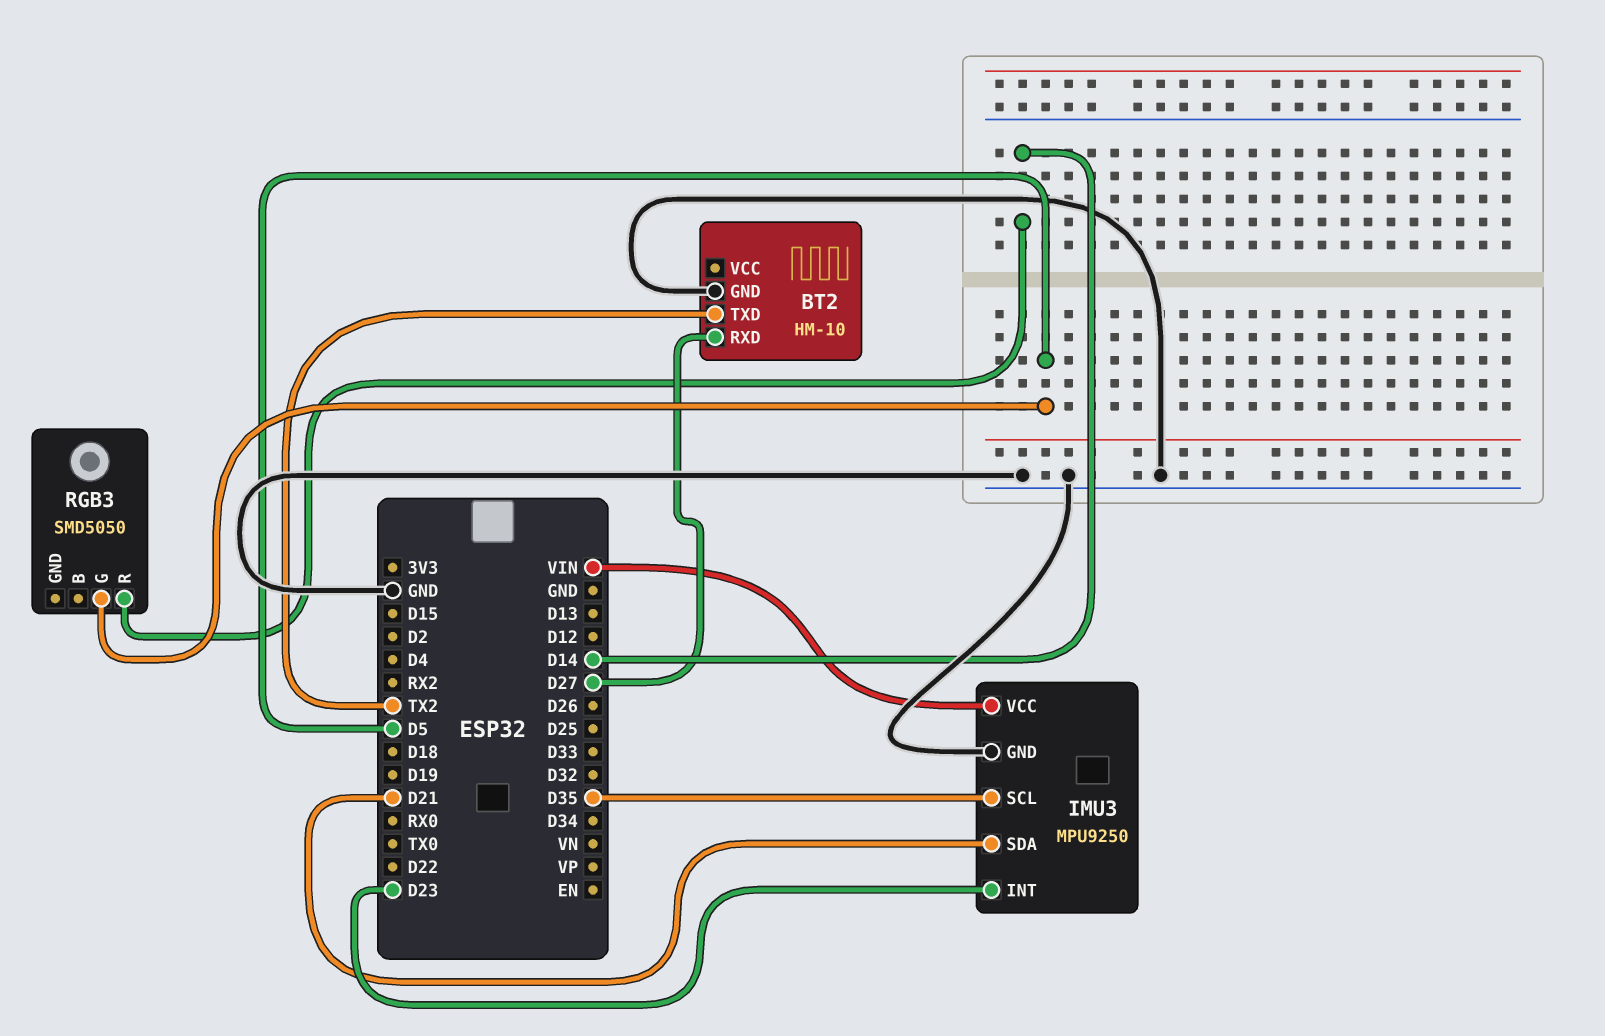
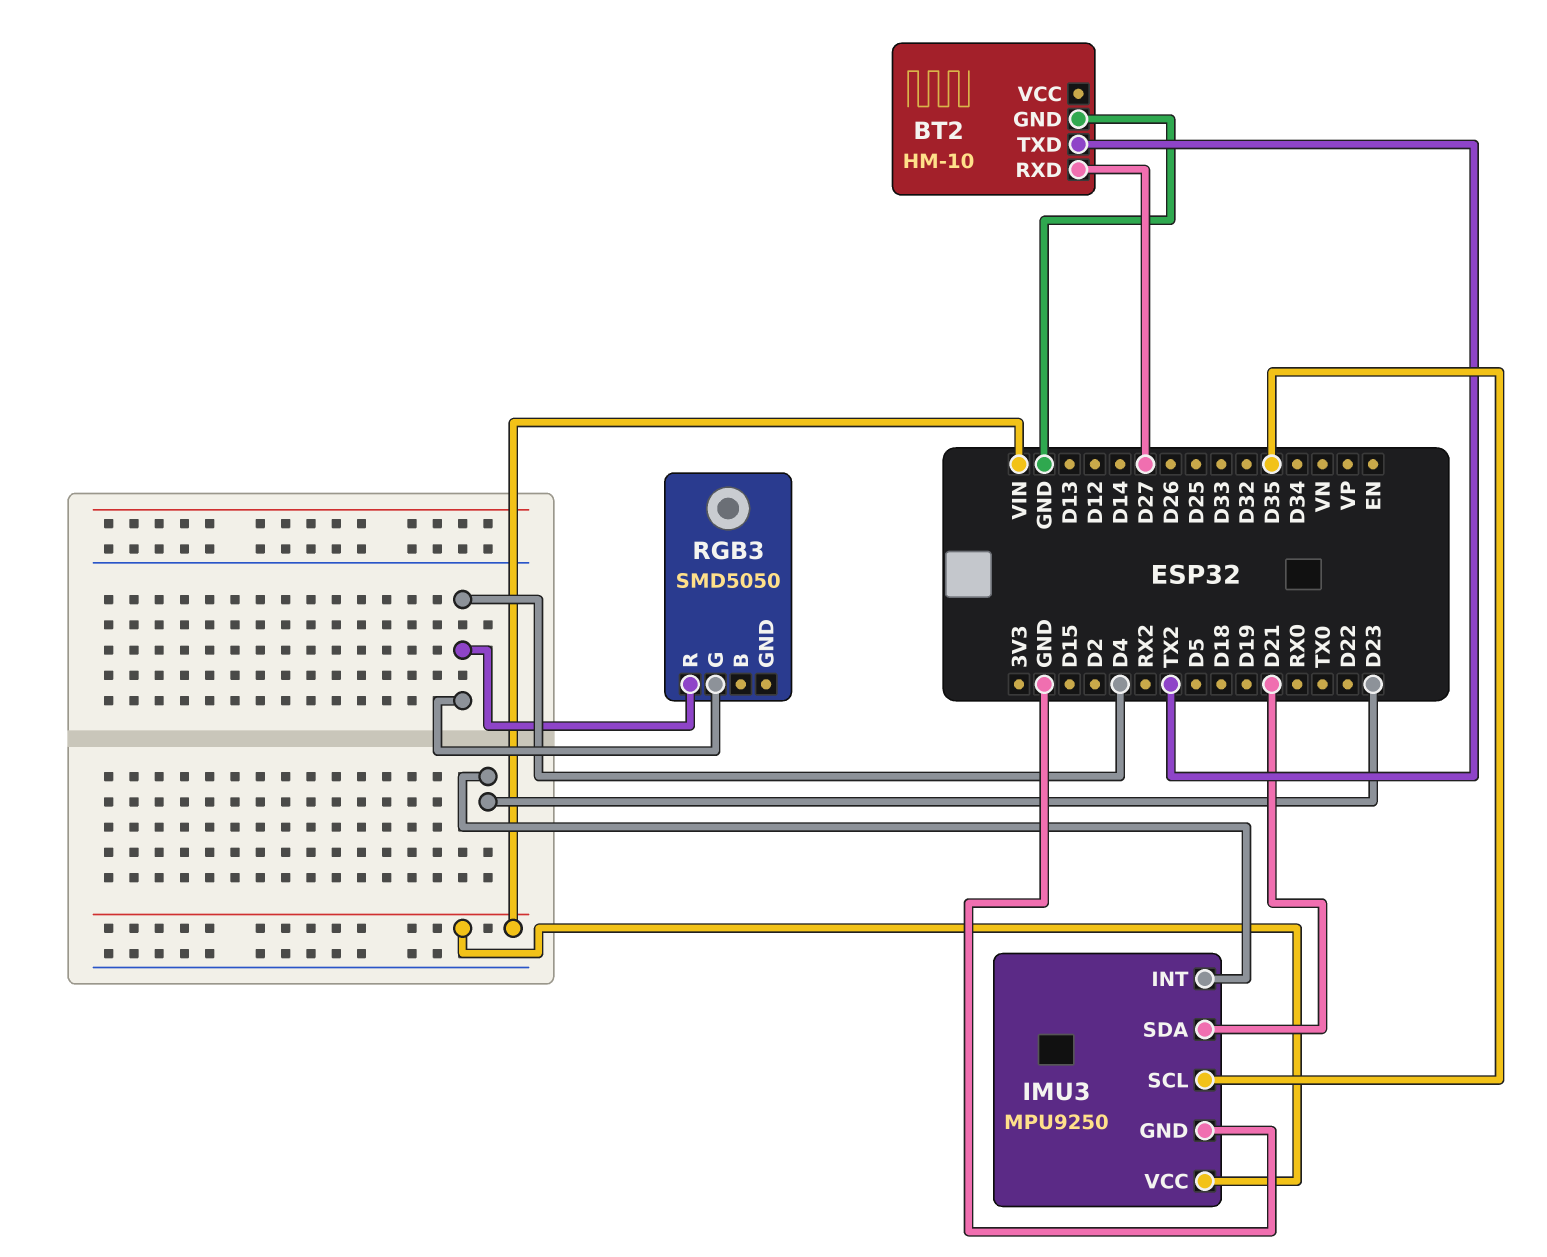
RGB3 pin G: D5 -> D4
RGB3 pin R: D14 -> D4

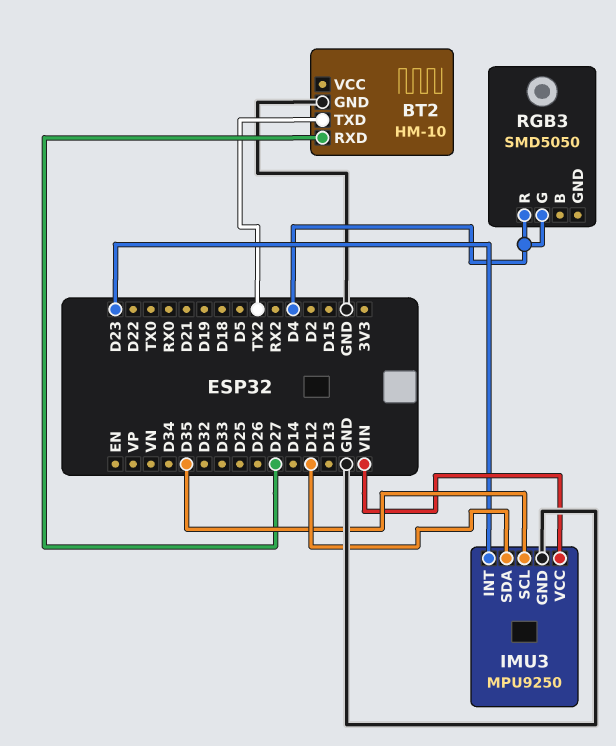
IMU3 pin SDA: D21 -> D12

